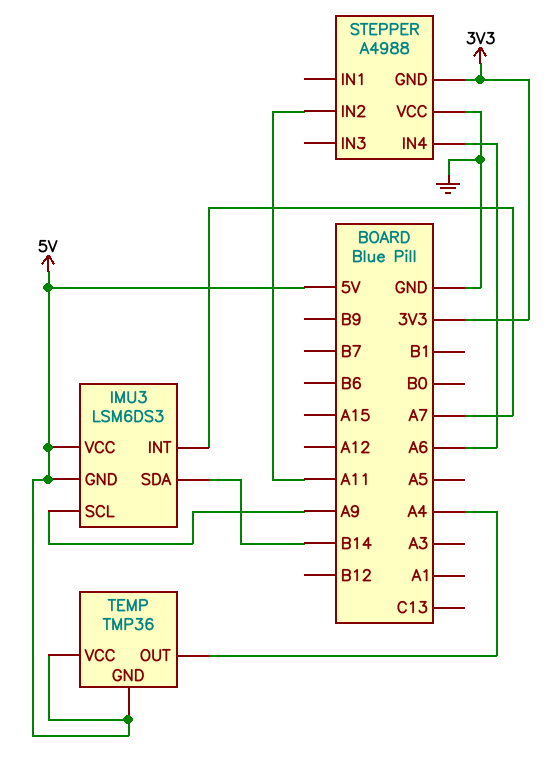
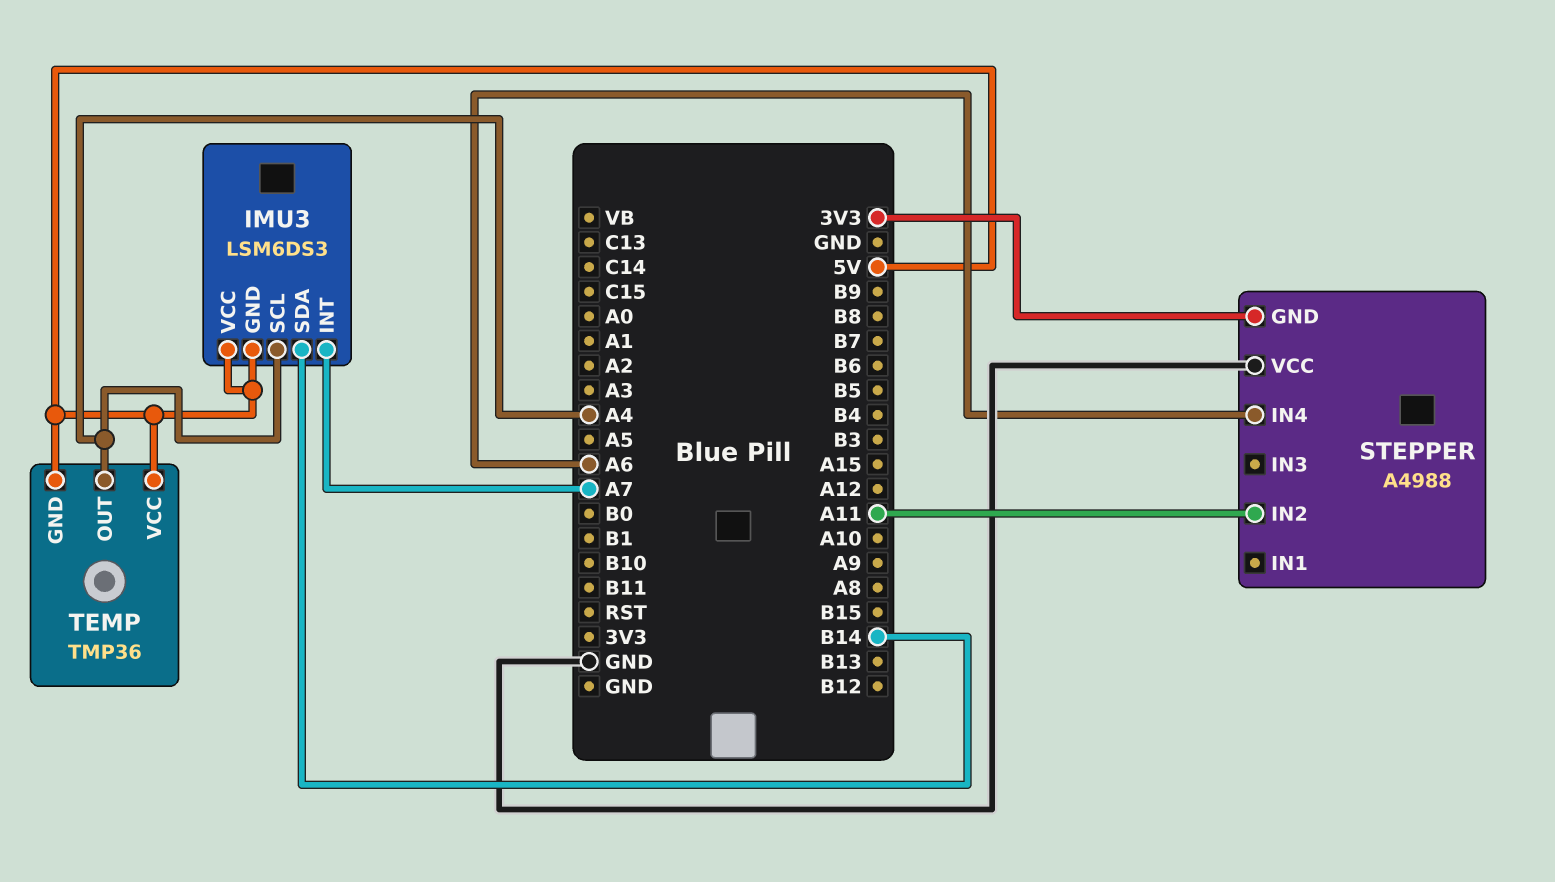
IMU3 pin SCL: A9 -> A4

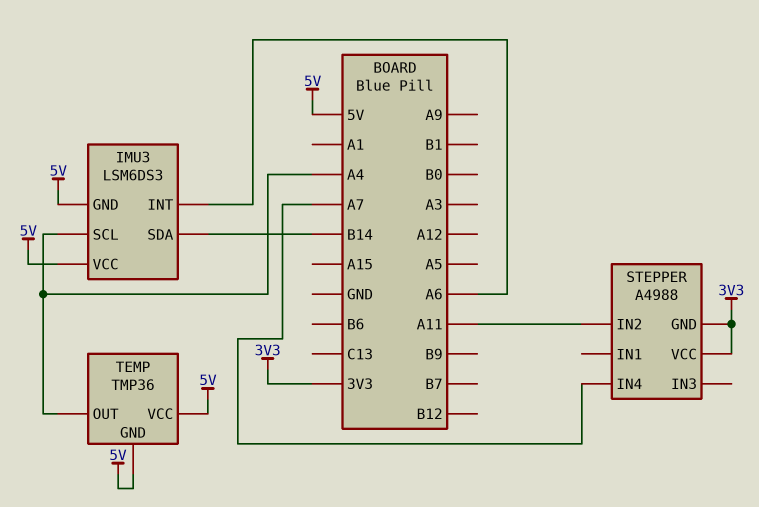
IMU3 pin INT: A7 -> A6
STEPPER pin IN4: A6 -> A7
STEPPER pin VCC: GND -> 3V3

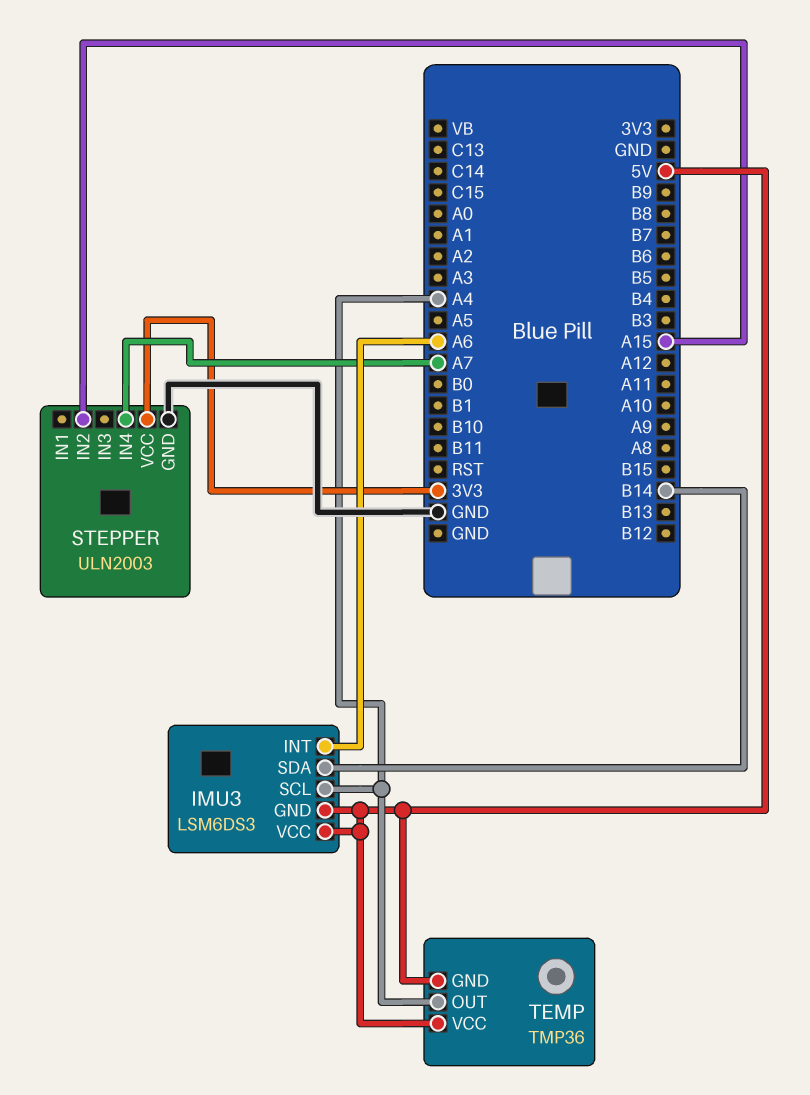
STEPPER: A4988 -> ULN2003
STEPPER pin GND: 3V3 -> GND
STEPPER pin IN2: A11 -> A15

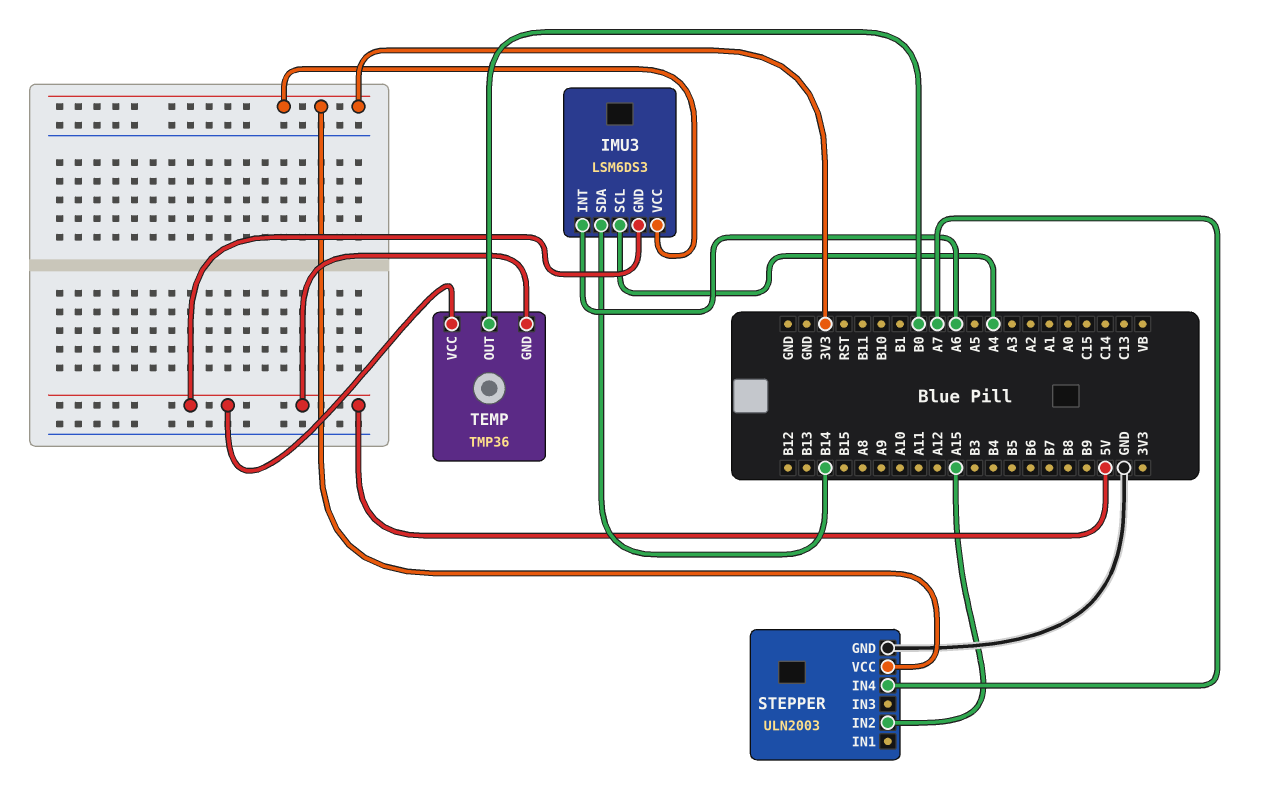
IMU3 pin VCC: 5V -> 3V3
TEMP pin OUT: A4 -> B0

